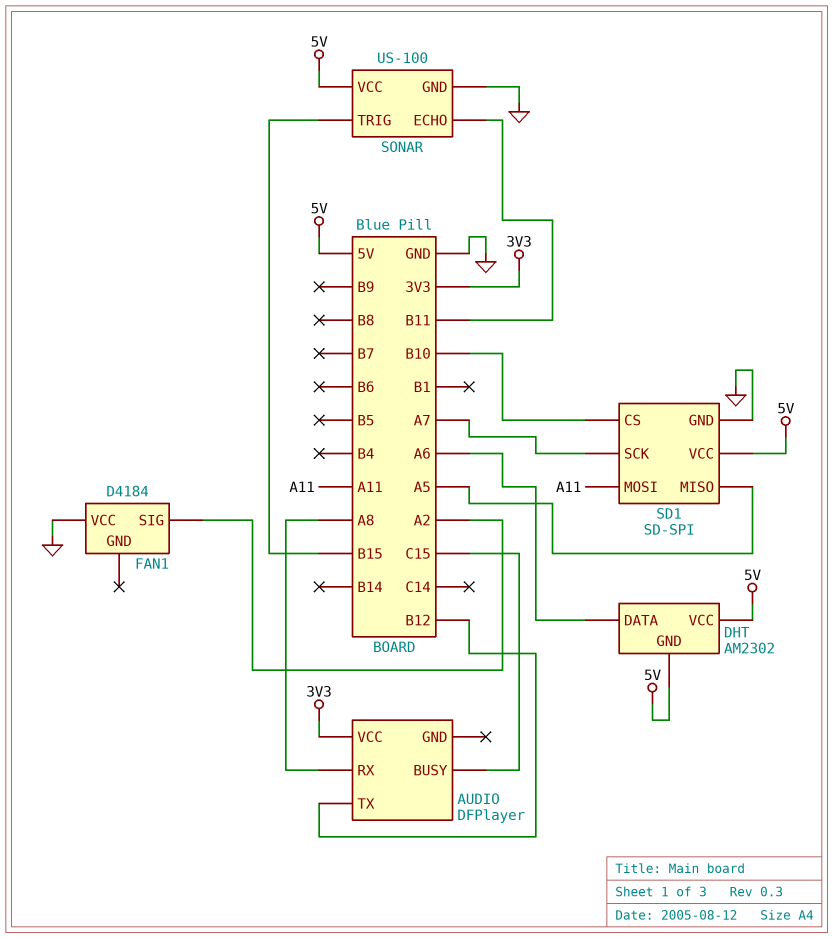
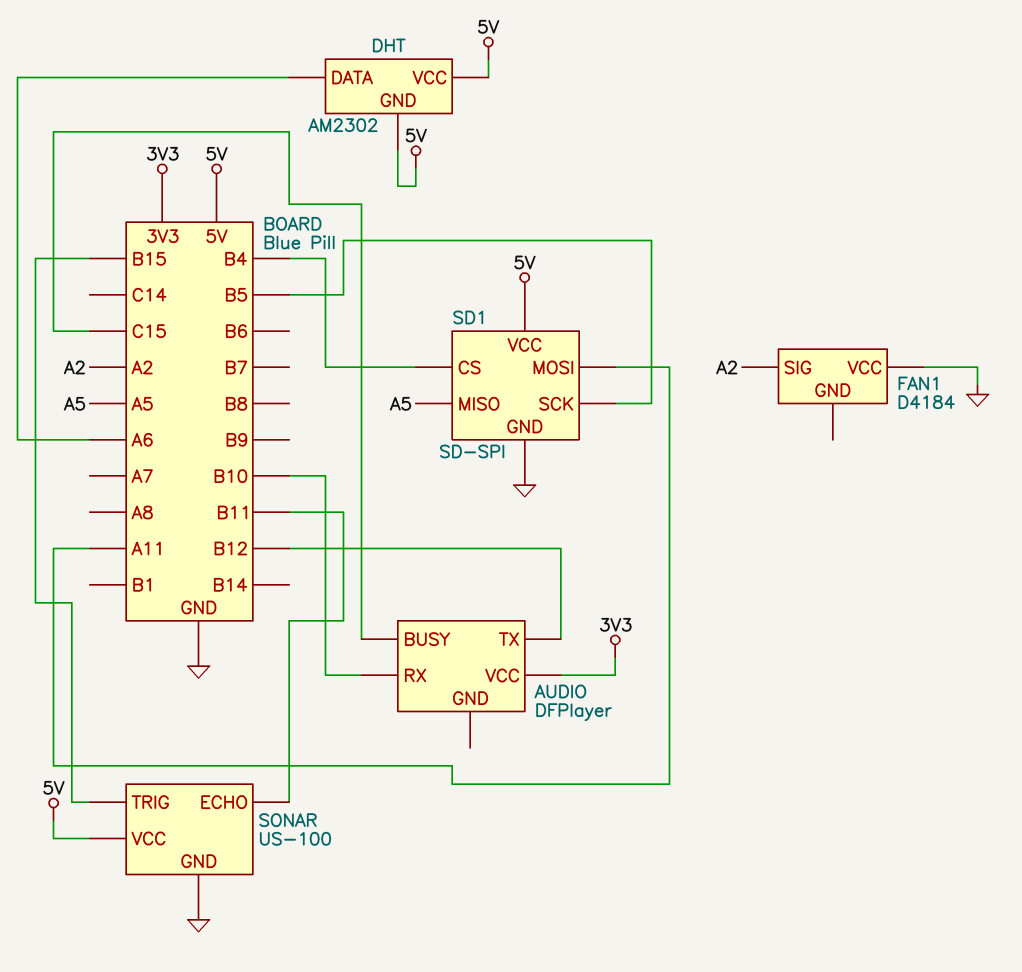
AUDIO pin RX: A8 -> B10
SD1 pin CS: B10 -> B4
SD1 pin SCK: A7 -> B5

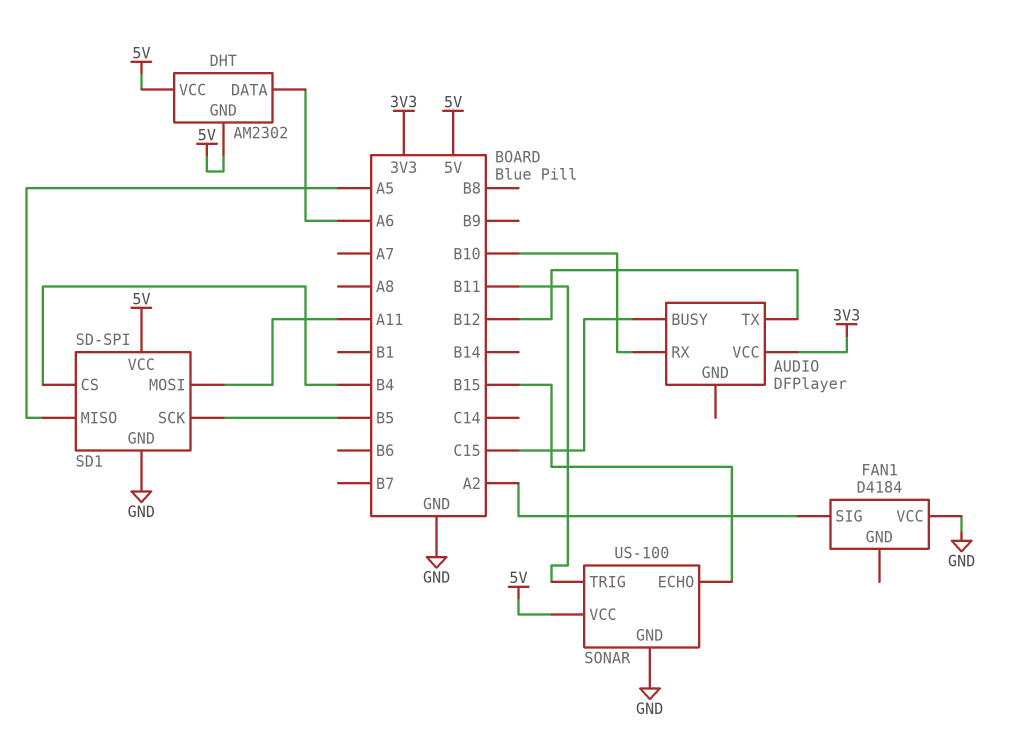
SONAR pin ECHO: B11 -> B15
SONAR pin TRIG: B15 -> B11

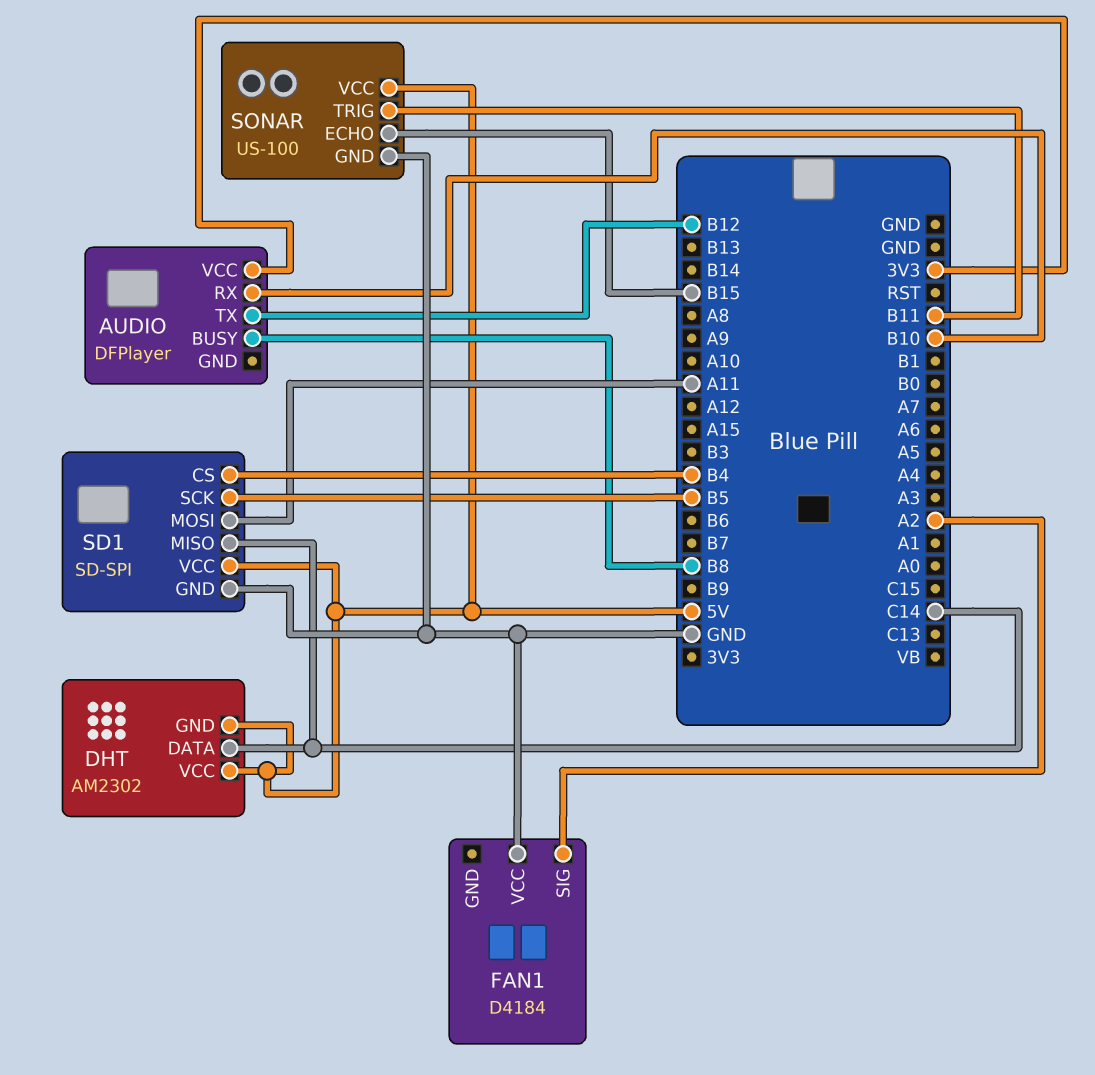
AUDIO pin BUSY: C15 -> B8
DHT pin DATA: A6 -> C14
SD1 pin MISO: A5 -> C14

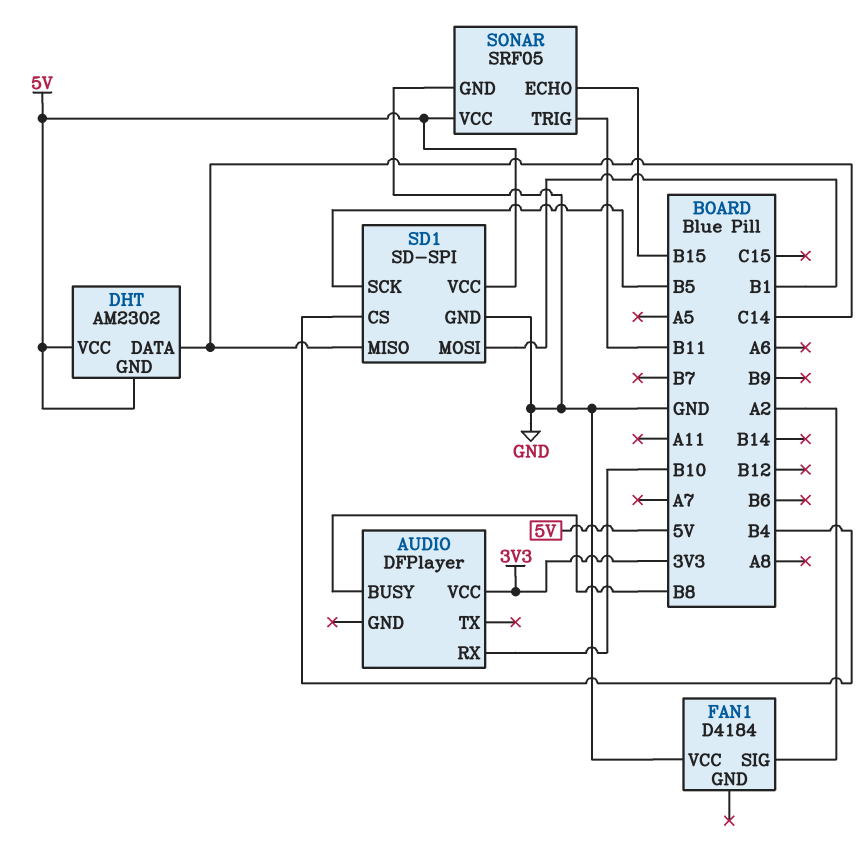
AUDIO pin TX: B12 -> none
SD1 pin MOSI: A11 -> B1
SONAR: US-100 -> SRF05

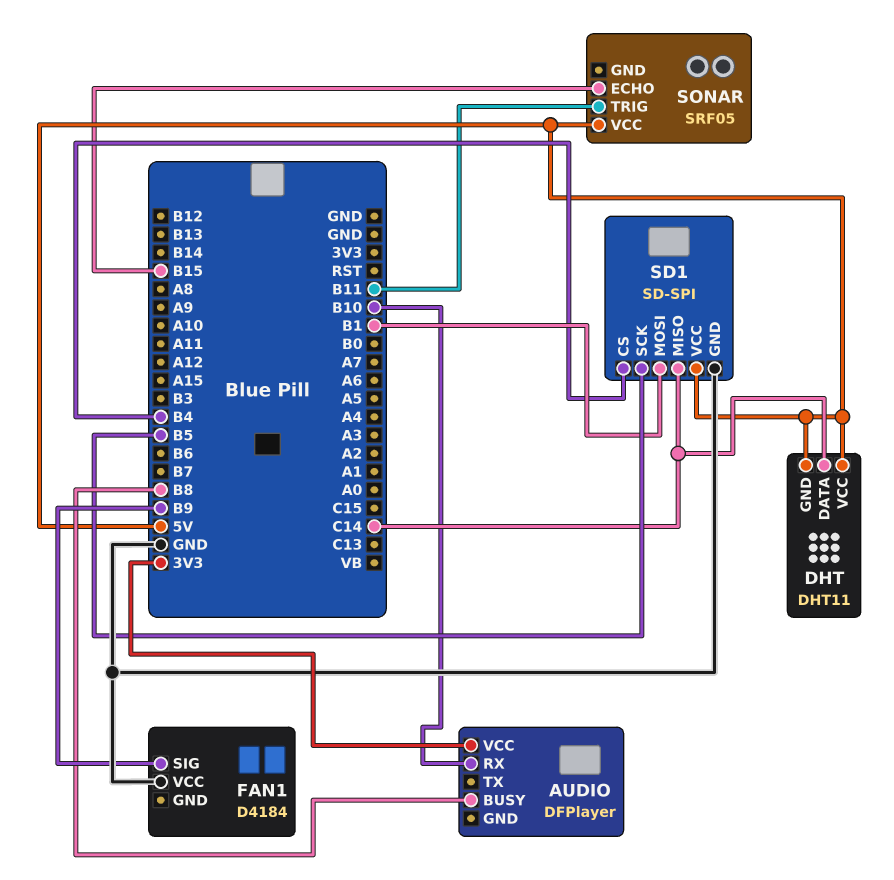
DHT: AM2302 -> DHT11
FAN1 pin SIG: A2 -> B9
SONAR pin GND: GND -> none

